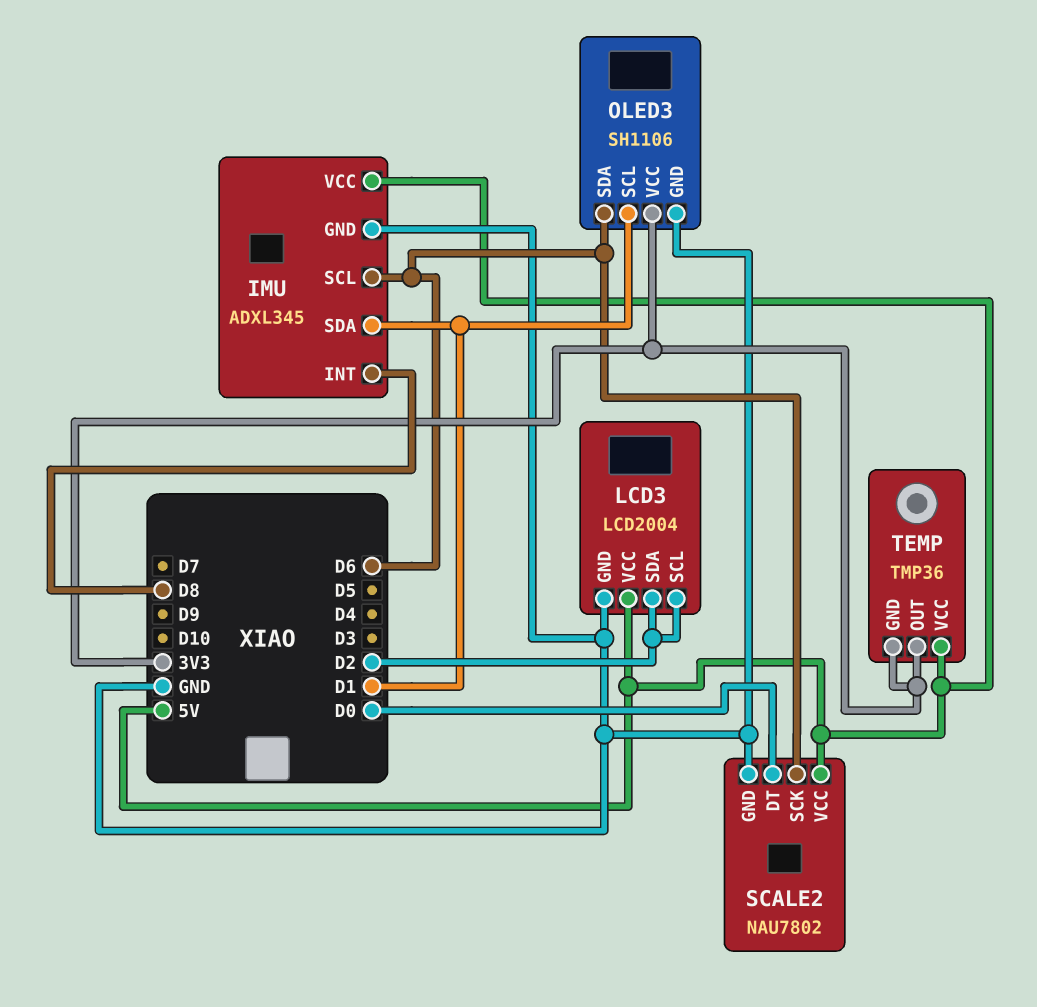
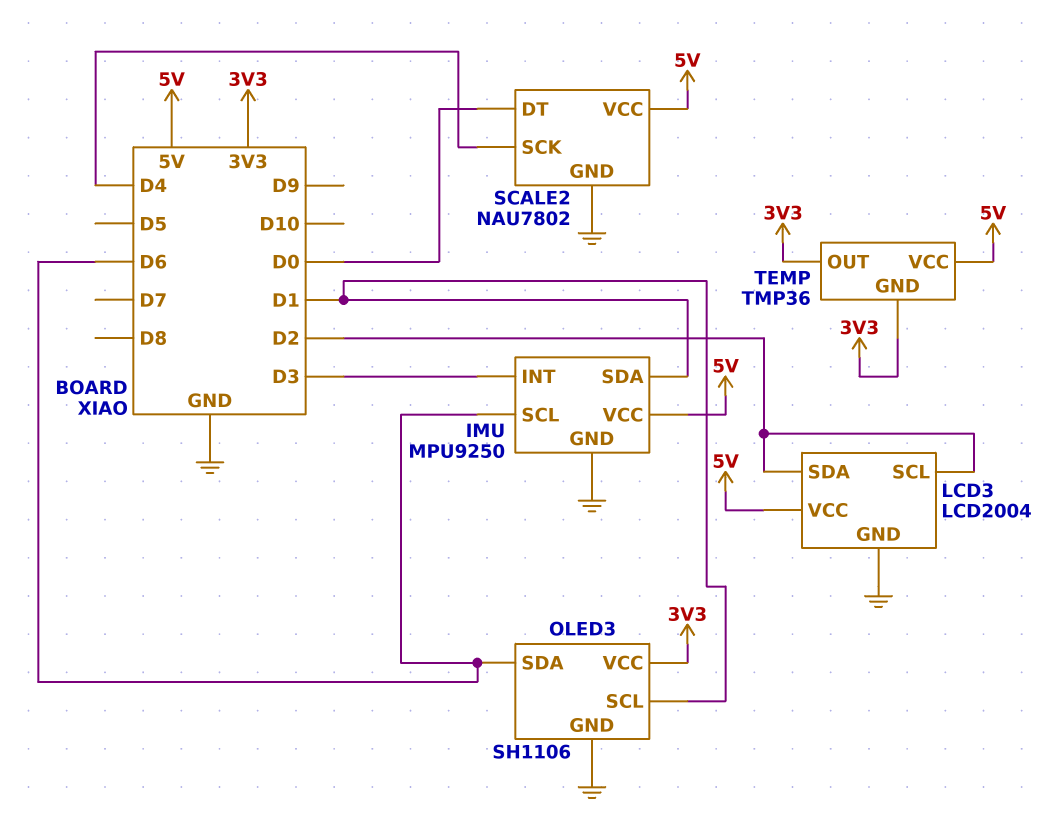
IMU: ADXL345 -> MPU9250
IMU pin INT: D8 -> D3
SCALE2 pin SCK: D6 -> D4

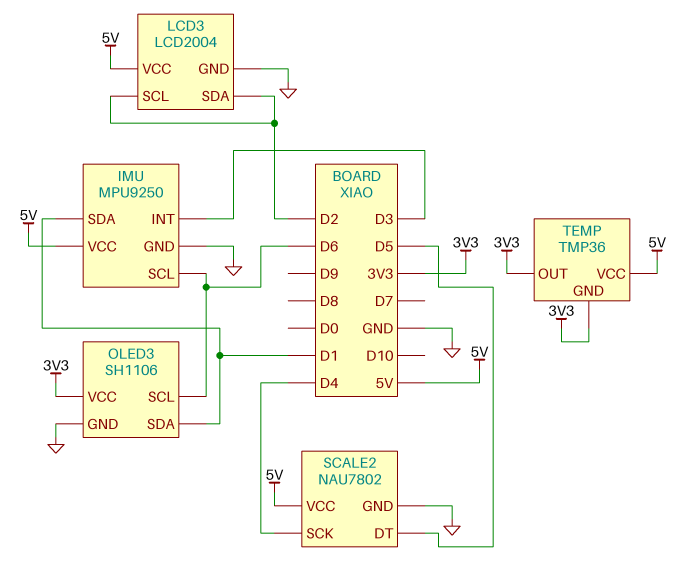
OLED3 pin SCL: D1 -> D6
OLED3 pin SDA: D6 -> D1
SCALE2 pin DT: D0 -> D5

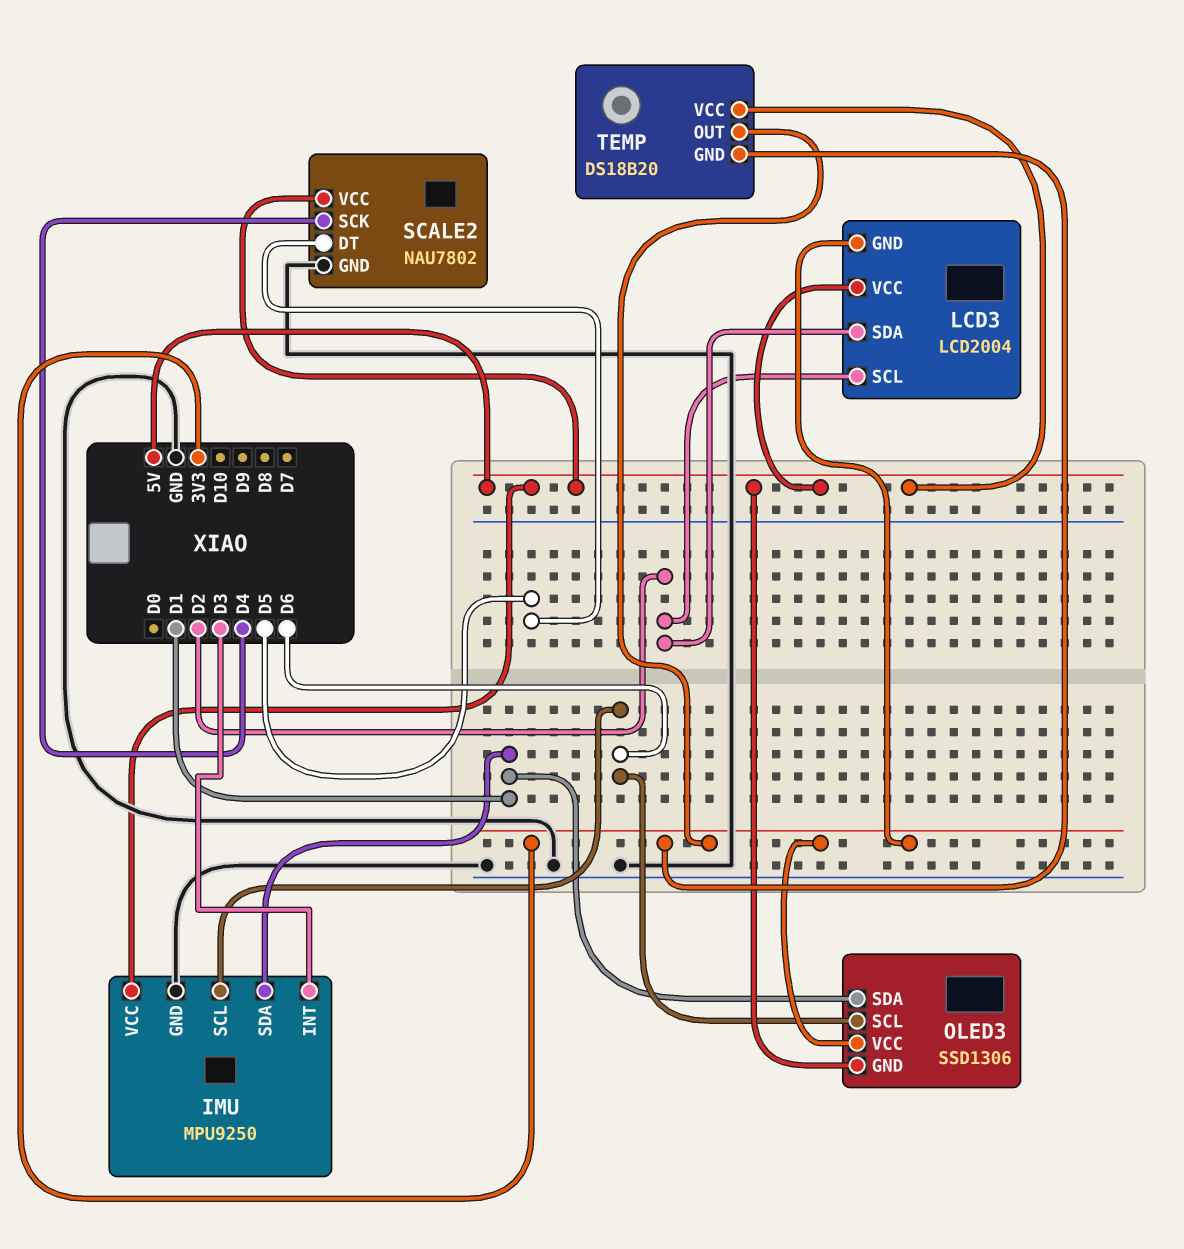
LCD3 pin GND: GND -> 3V3
OLED3: SH1106 -> SSD1306
OLED3 pin GND: GND -> 5V
TEMP: TMP36 -> DS18B20

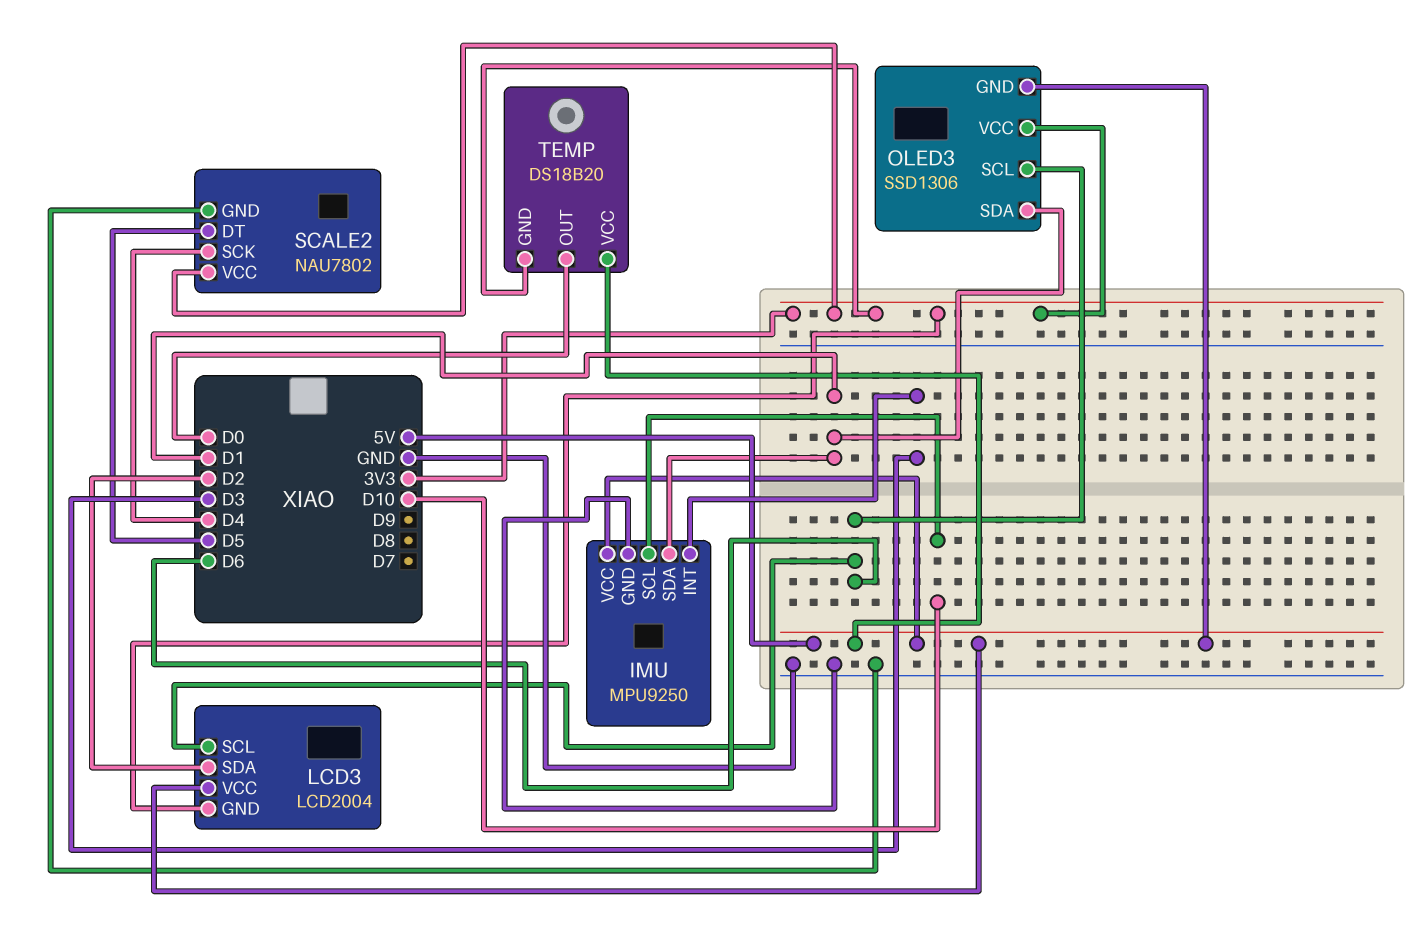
IMU pin SCL: D6 -> D10
LCD3 pin SCL: D2 -> D6
SCALE2 pin VCC: 5V -> 3V3
TEMP pin OUT: 3V3 -> D0

